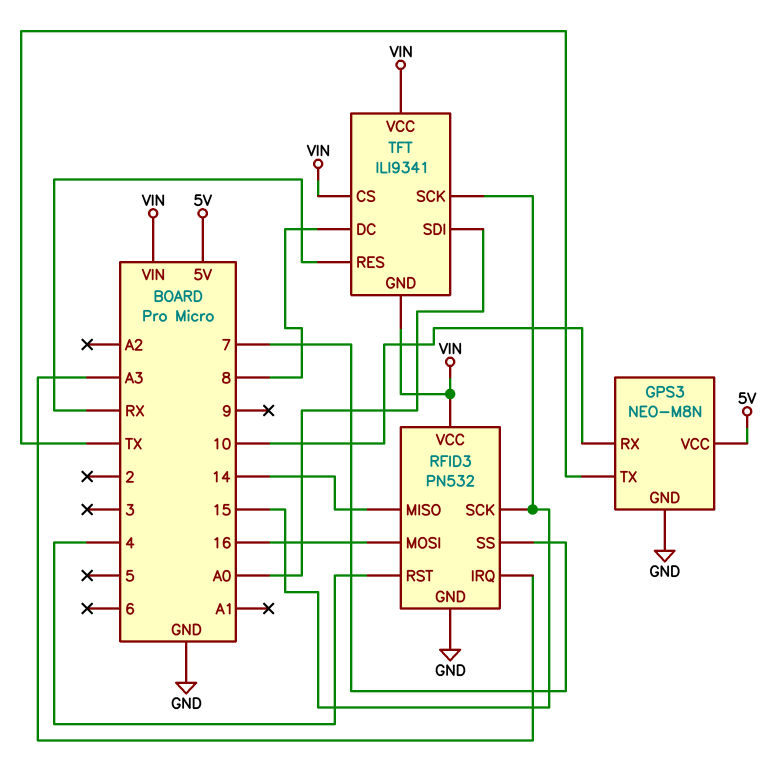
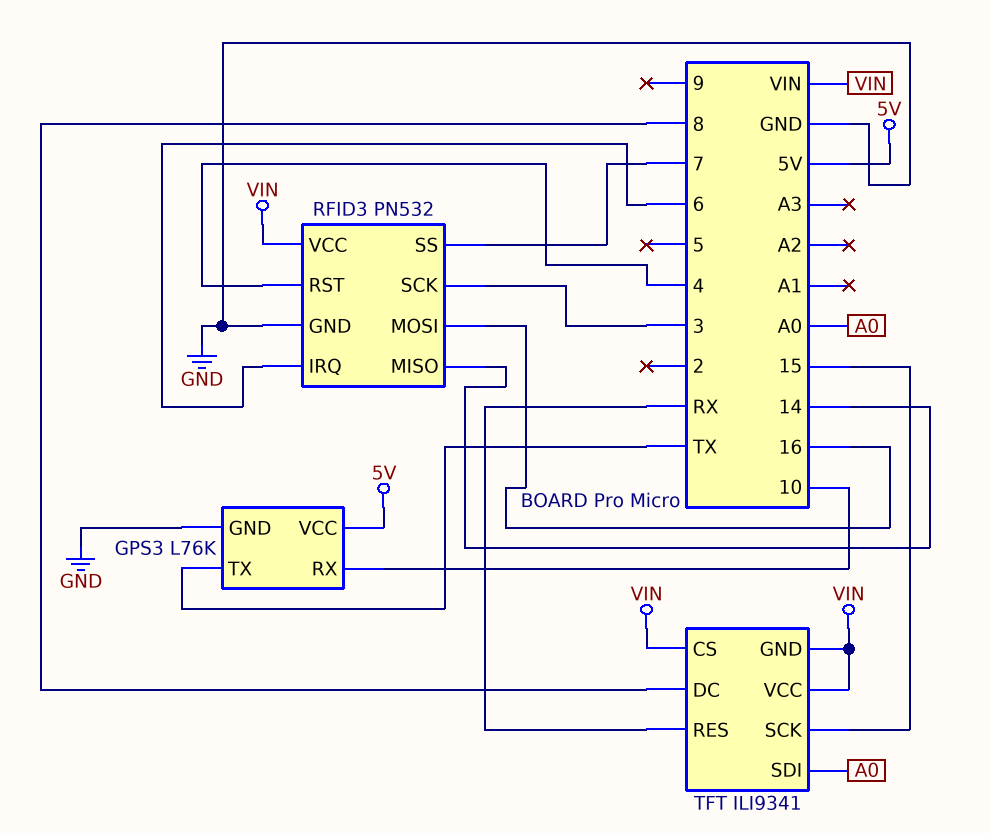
GPS3: NEO-M8N -> L76K
RFID3 pin IRQ: A3 -> 6
RFID3 pin SCK: 15 -> 3

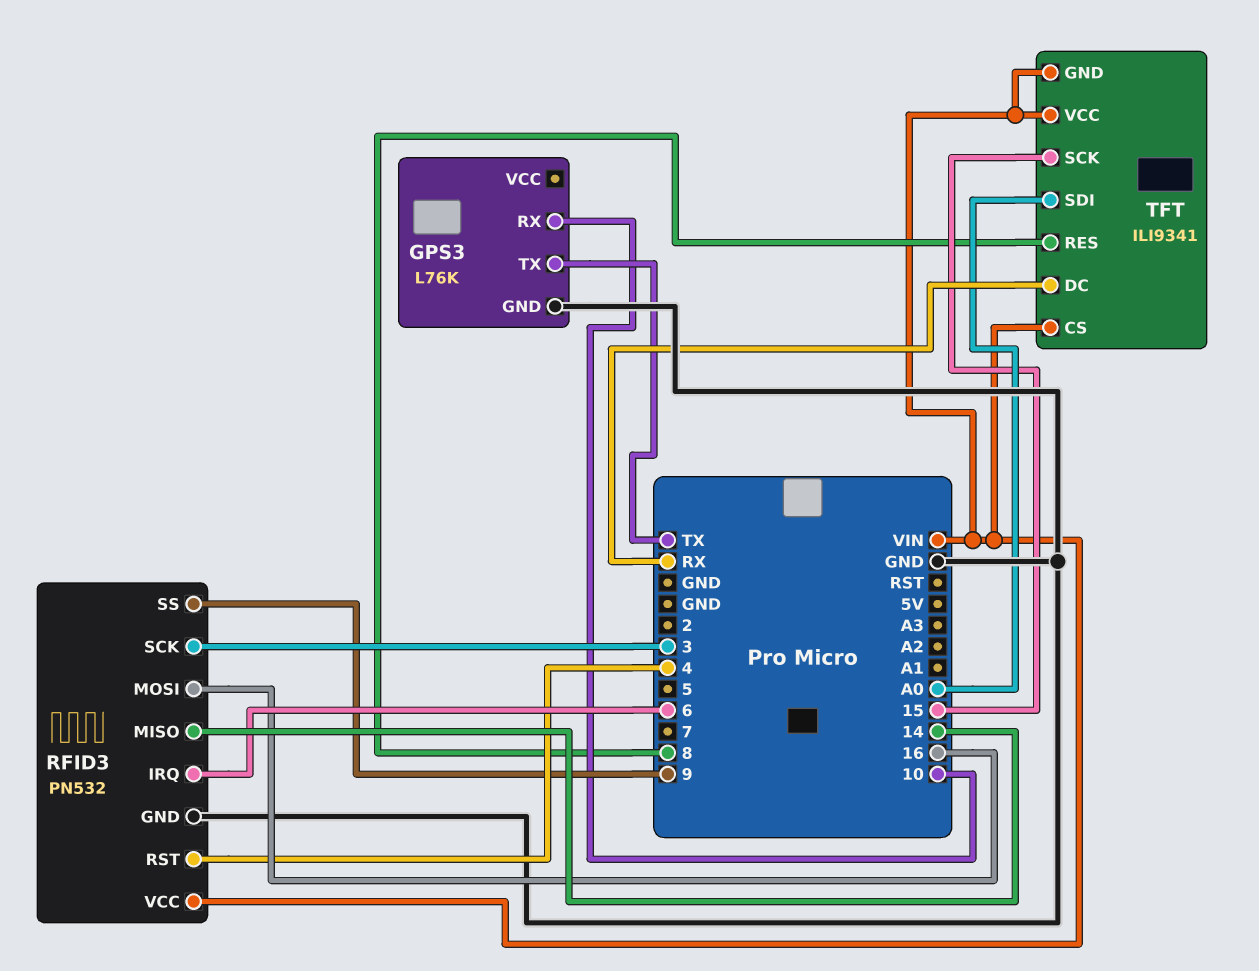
GPS3 pin VCC: 5V -> none
RFID3 pin SS: 7 -> 9
TFT pin DC: 8 -> RX
TFT pin RES: RX -> 8

